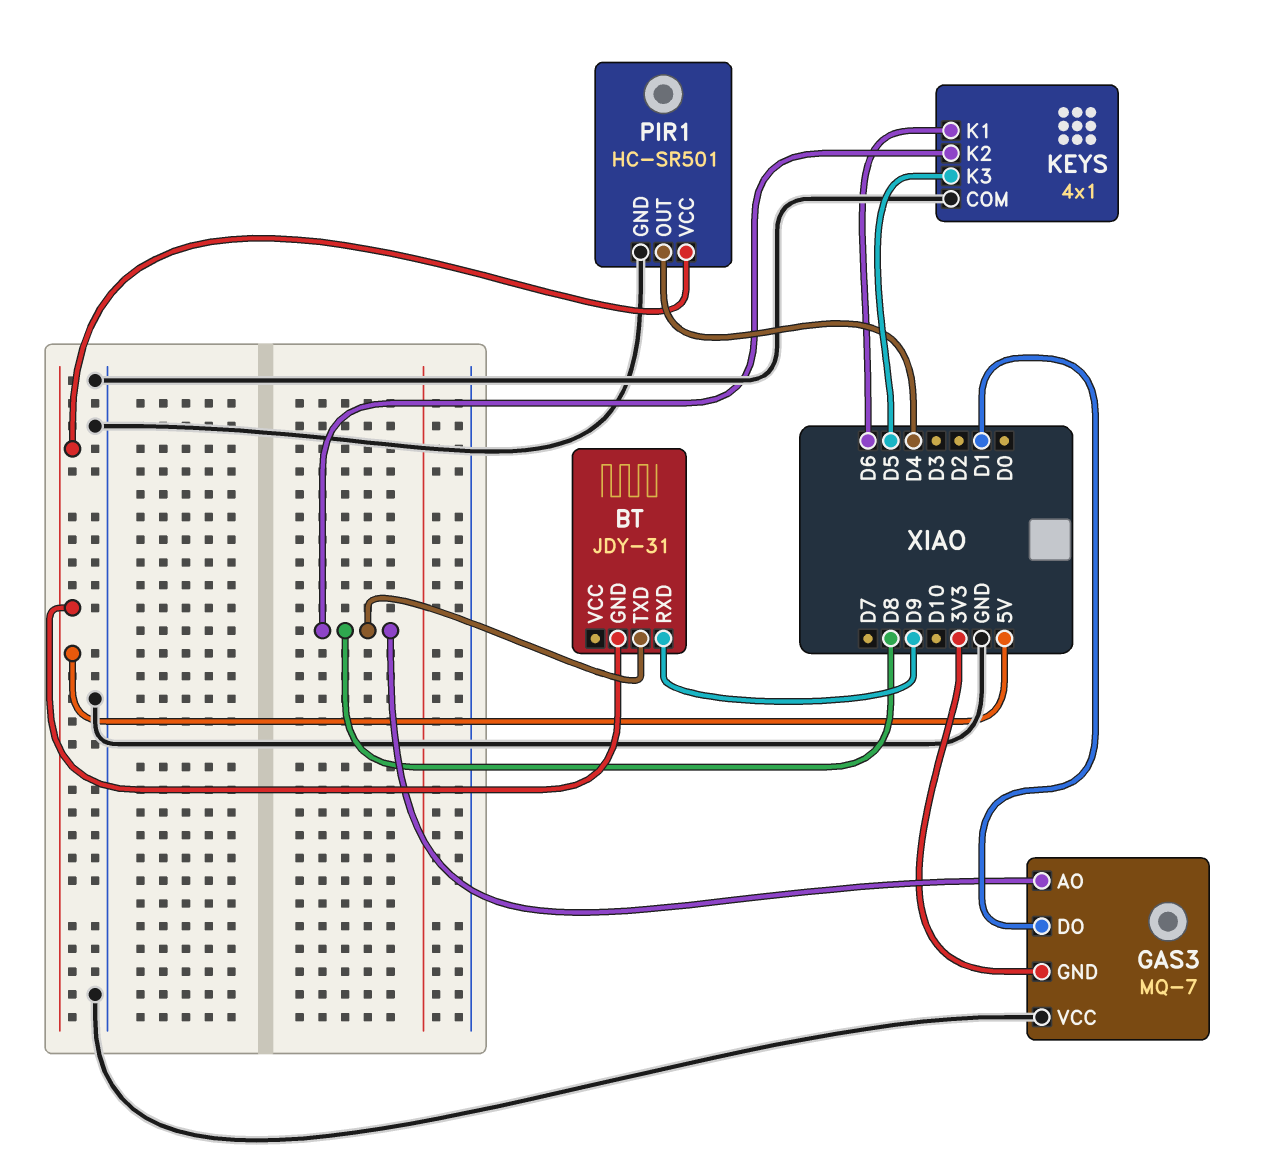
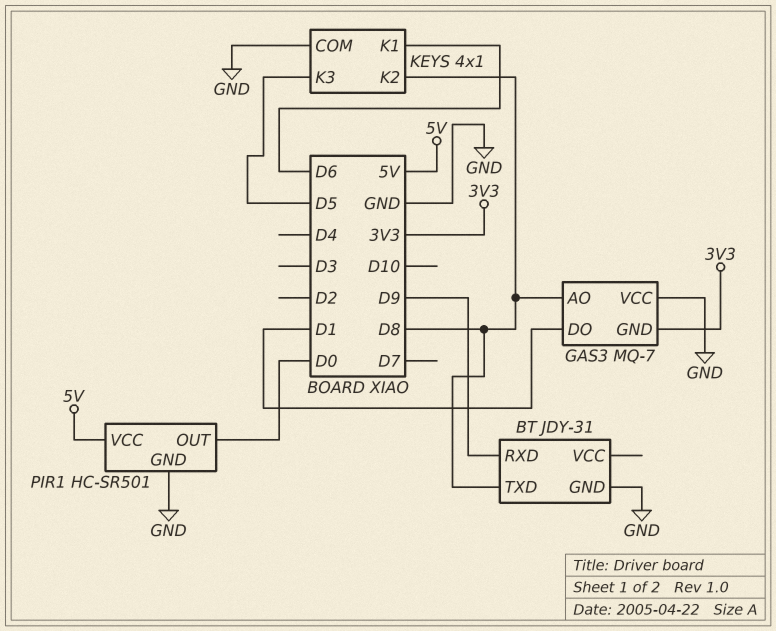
BT pin GND: 5V -> GND
PIR1 pin OUT: D4 -> D0

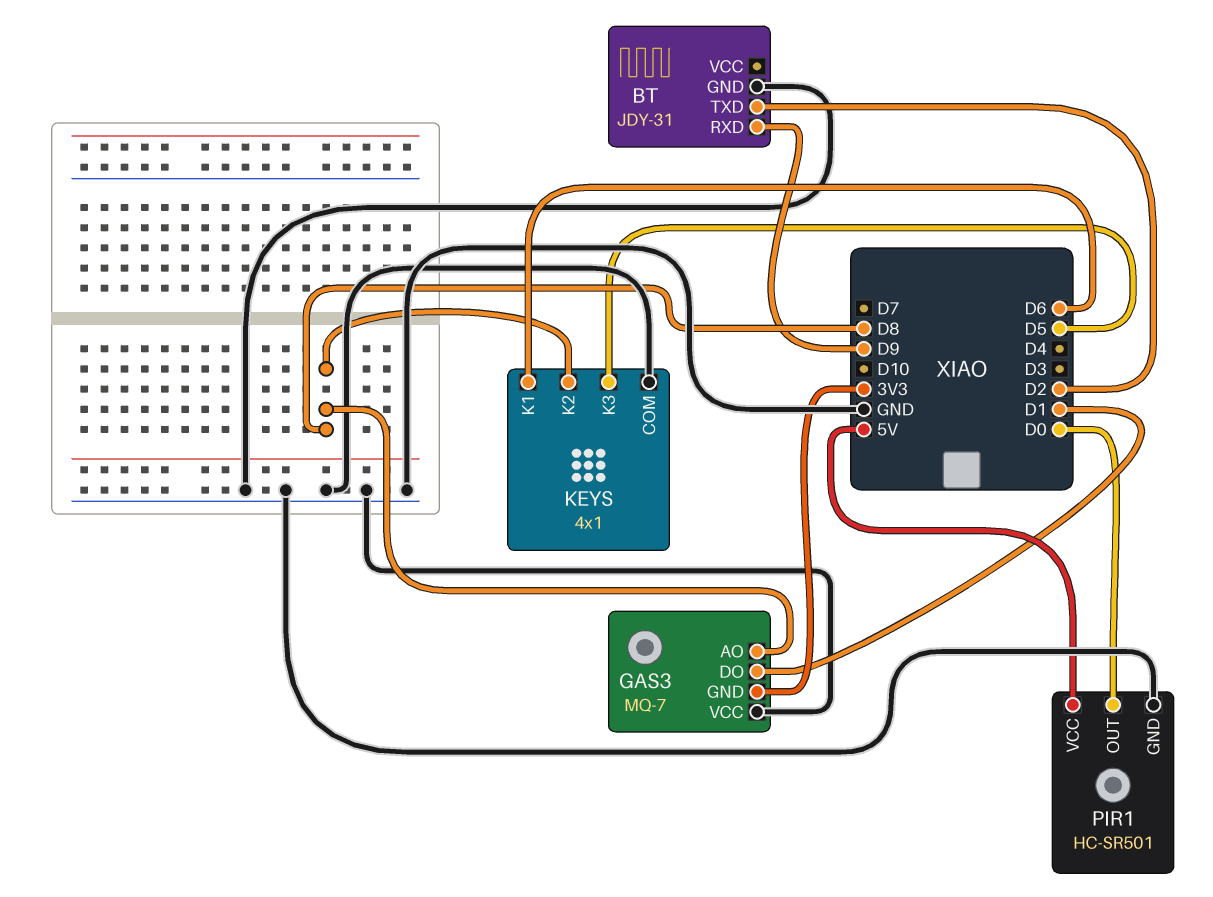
BT pin TXD: D8 -> D2

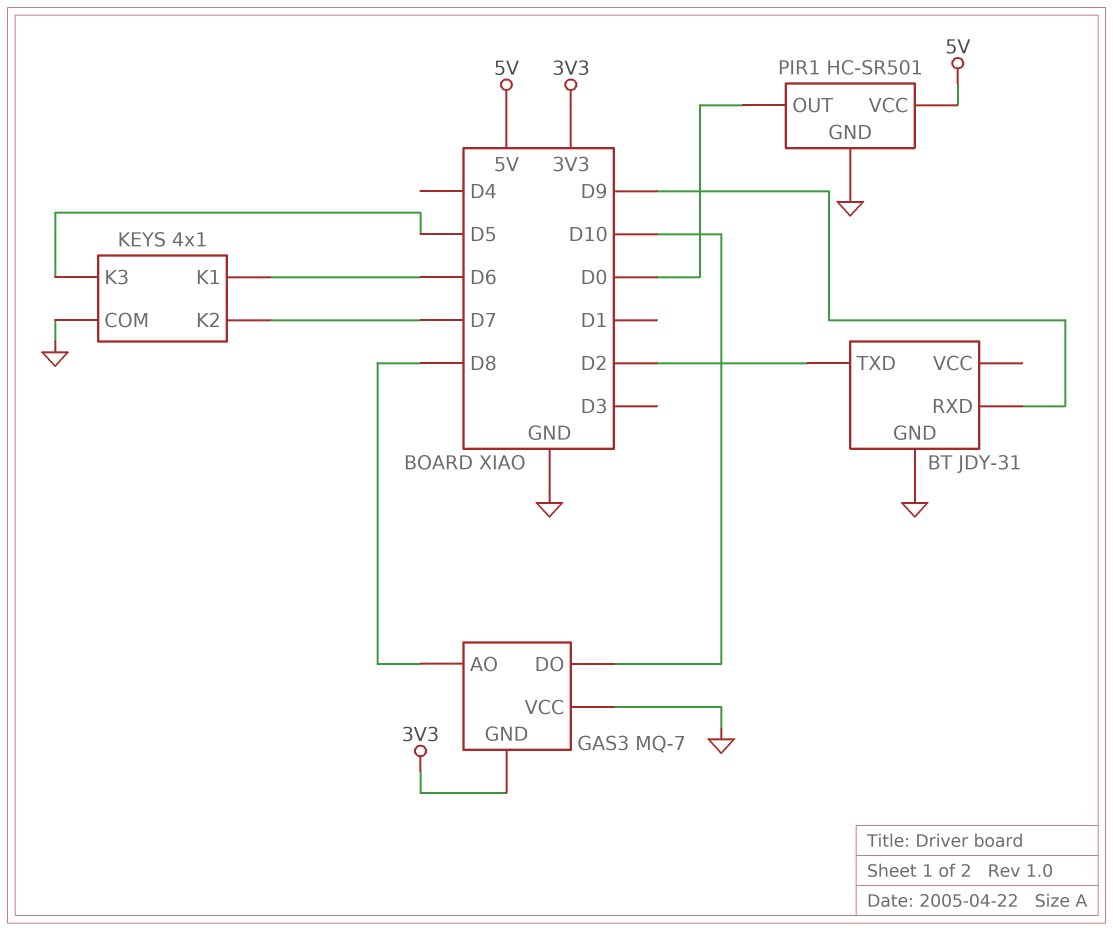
GAS3 pin DO: D1 -> D10
KEYS pin K2: D8 -> D7

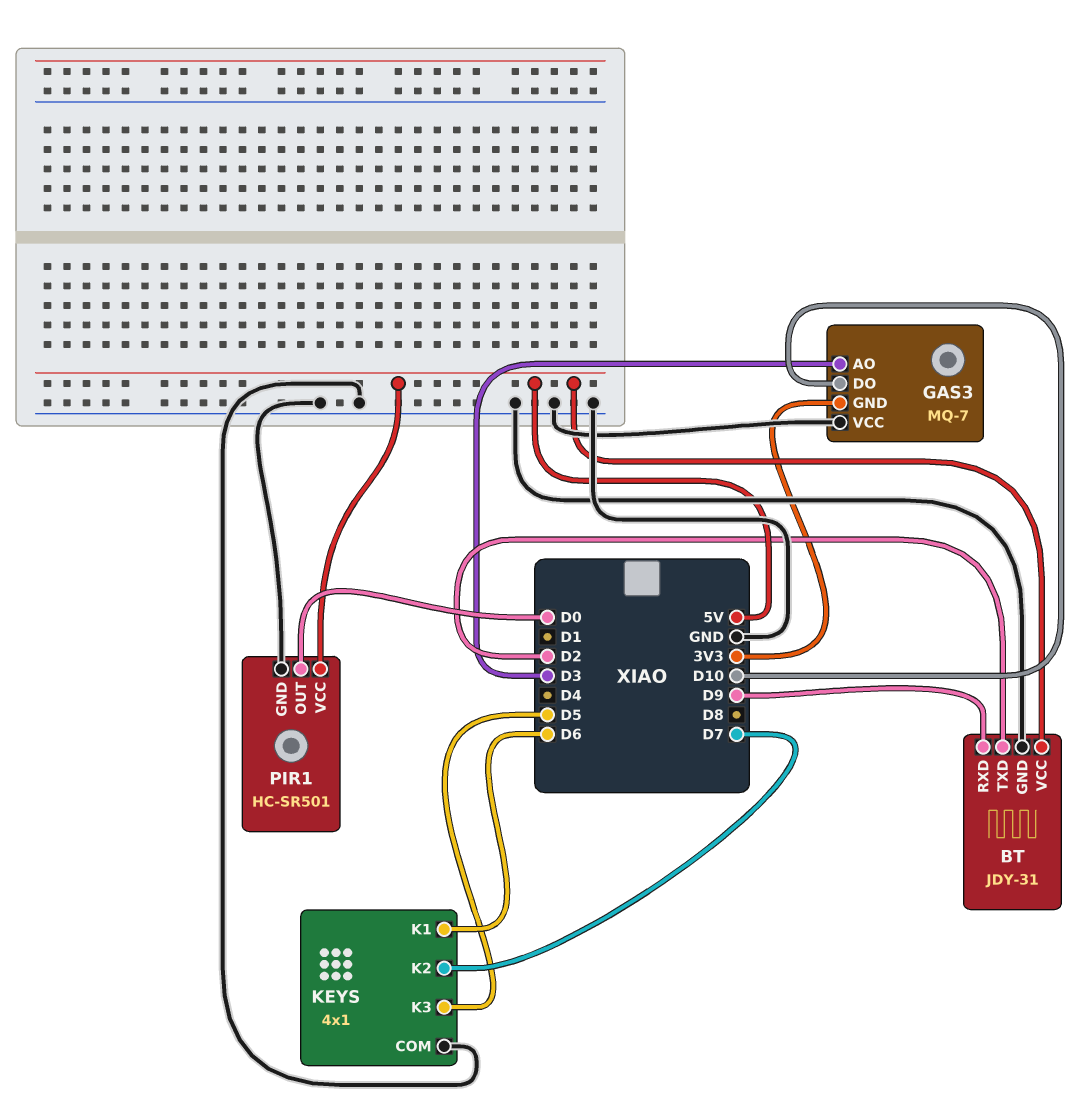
BT pin VCC: none -> 5V
GAS3 pin AO: D8 -> D3

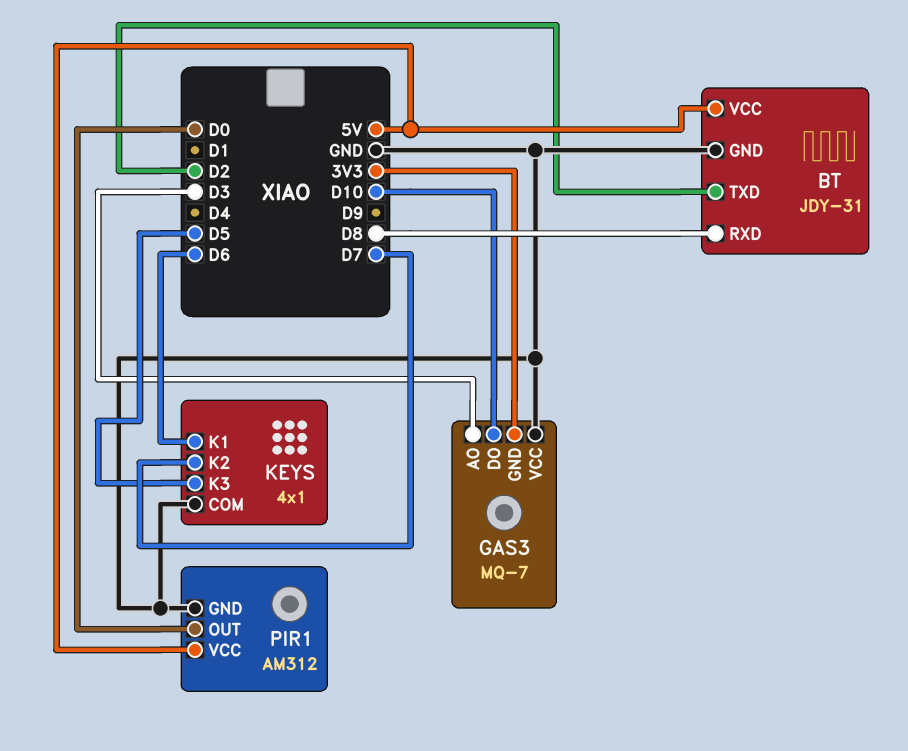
BT pin RXD: D9 -> D8
PIR1: HC-SR501 -> AM312

